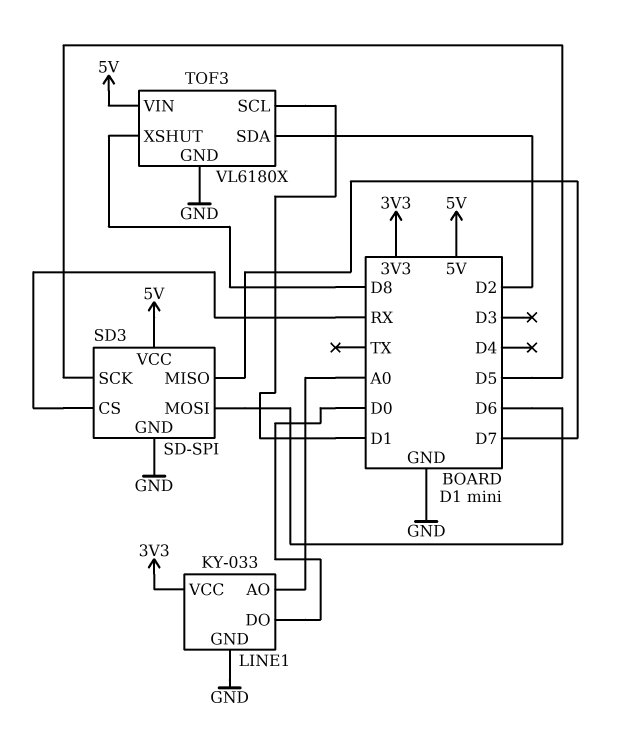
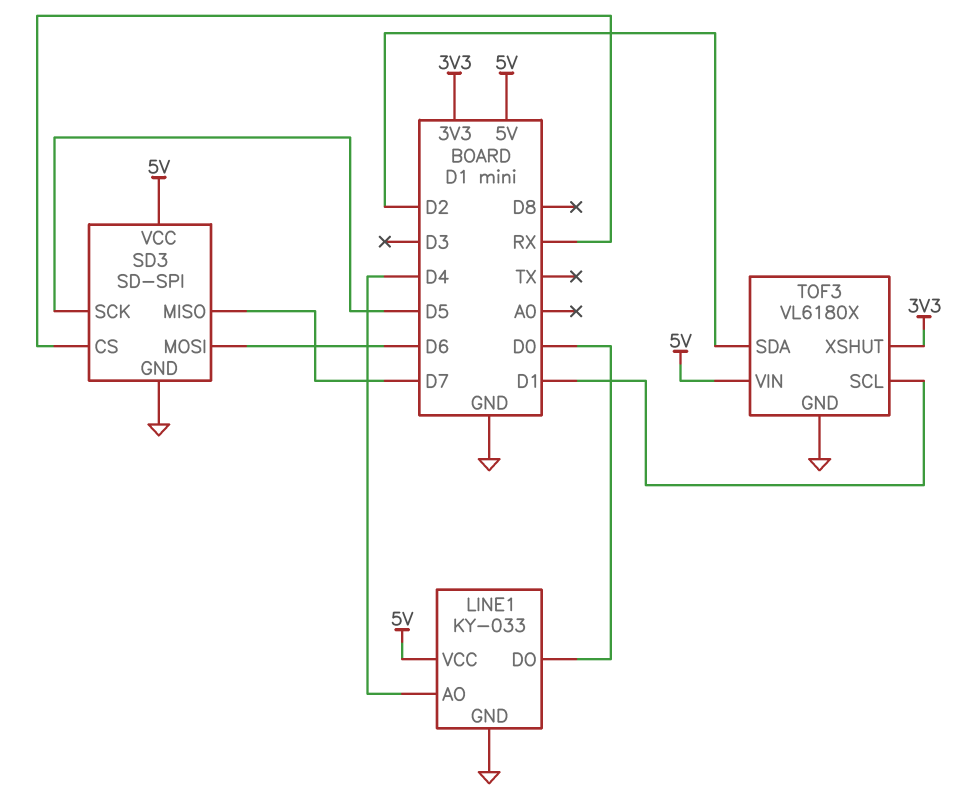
LINE1 pin AO: A0 -> D4
LINE1 pin VCC: 3V3 -> 5V
TOF3 pin XSHUT: D8 -> 3V3

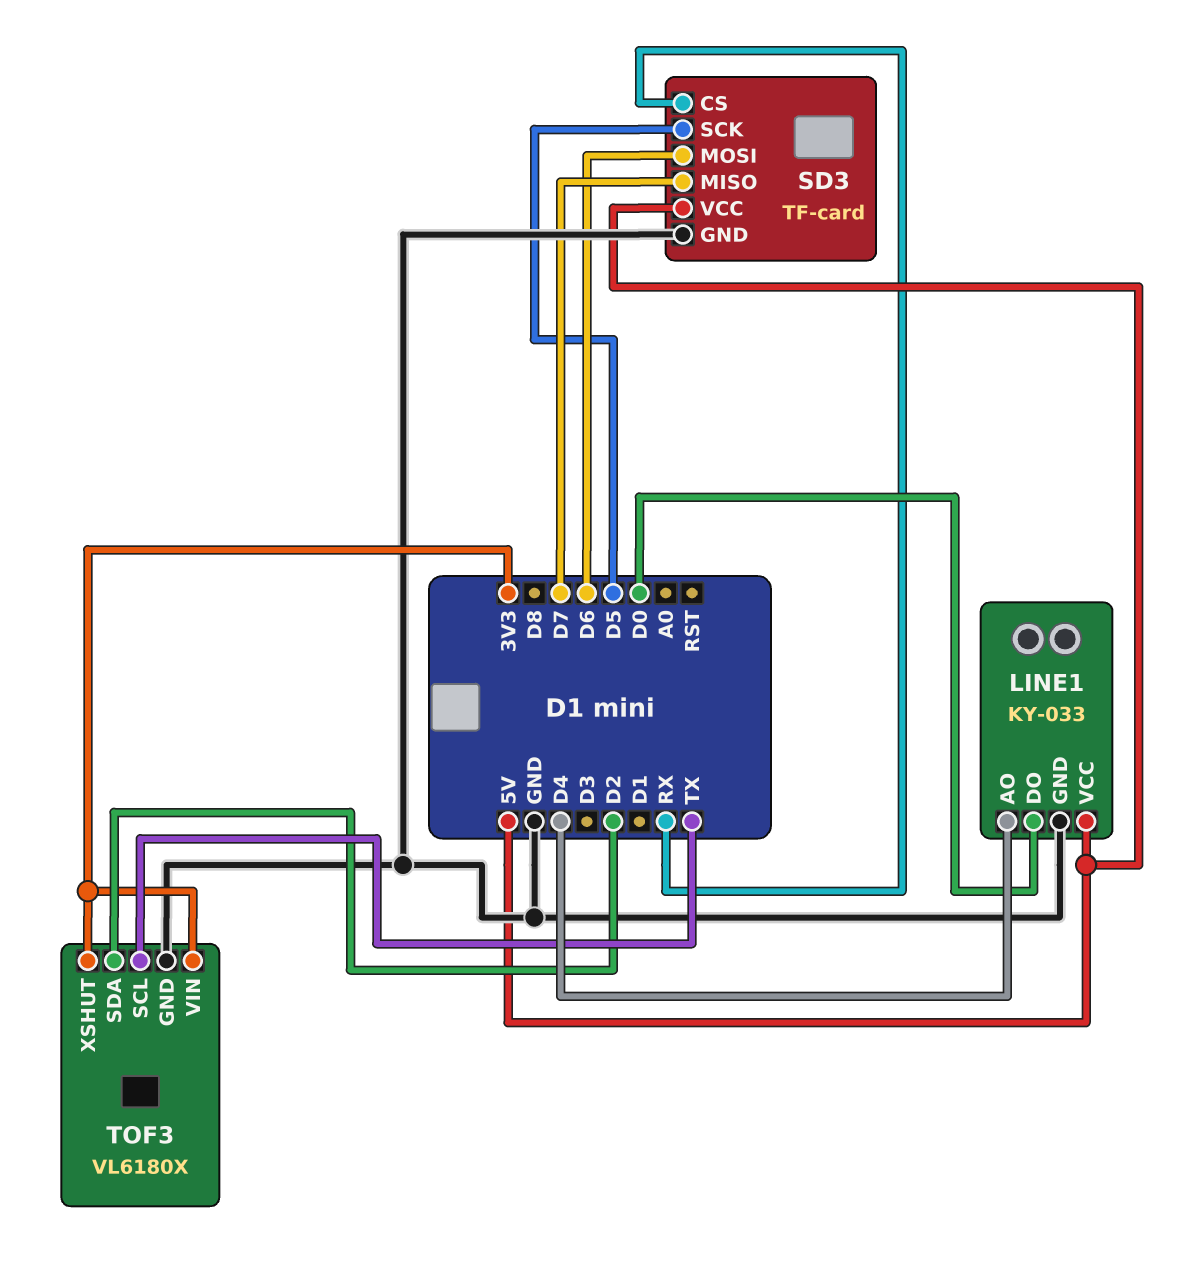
SD3: SD-SPI -> TF-card
TOF3 pin SCL: D1 -> TX
TOF3 pin VIN: 5V -> 3V3

